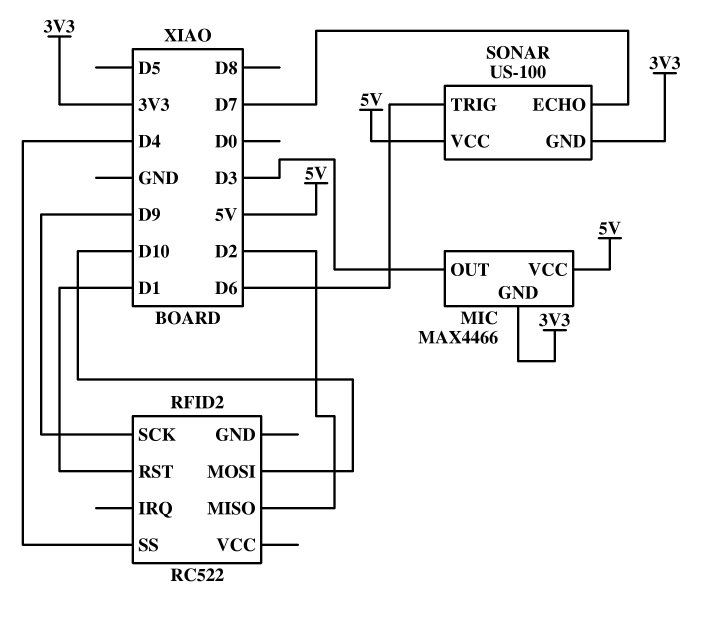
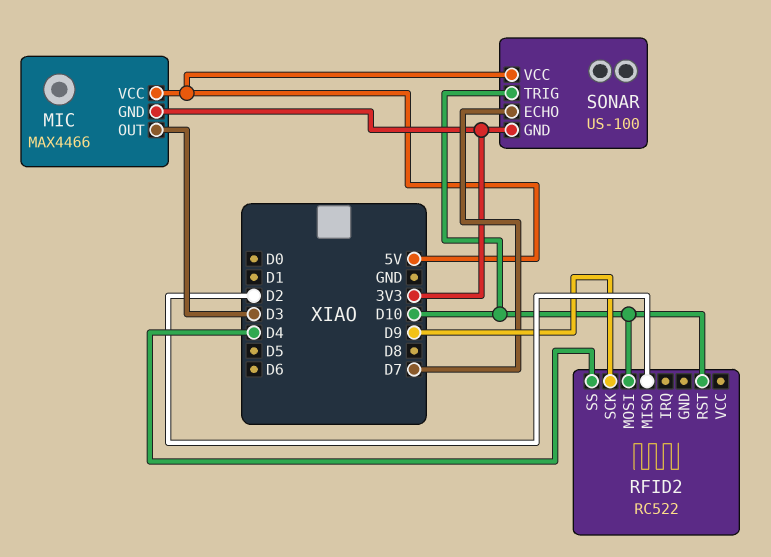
RFID2 pin RST: D1 -> D10
SONAR pin TRIG: D6 -> D10

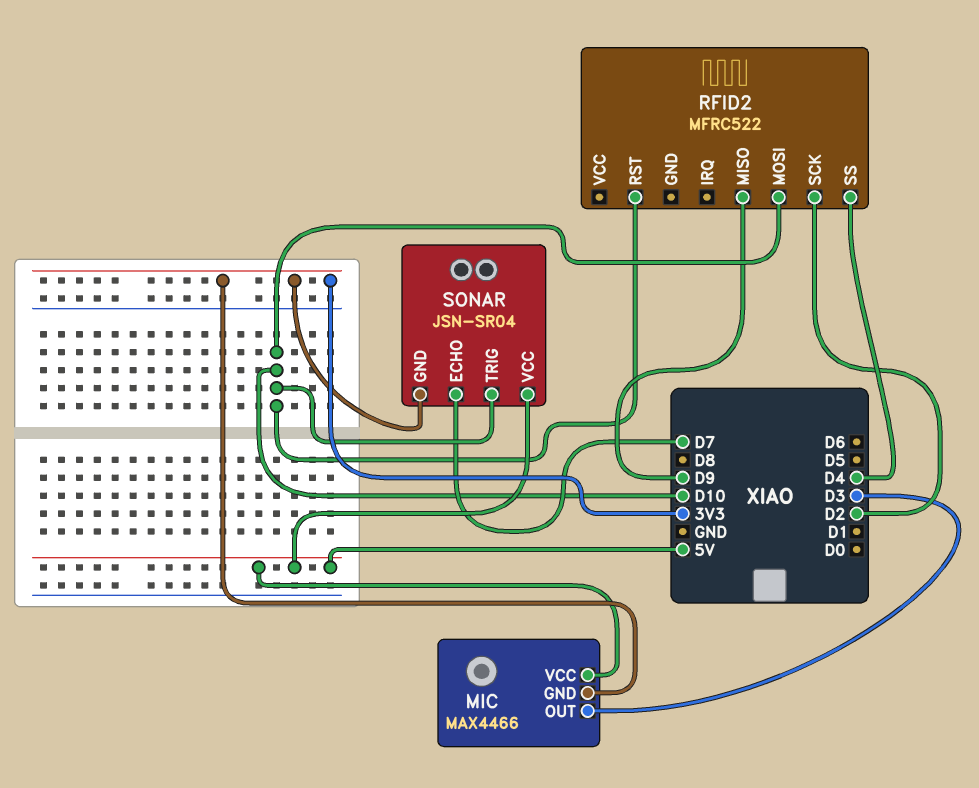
RFID2: RC522 -> MFRC522
RFID2 pin MISO: D2 -> D9
RFID2 pin SCK: D9 -> D2
SONAR: US-100 -> JSN-SR04

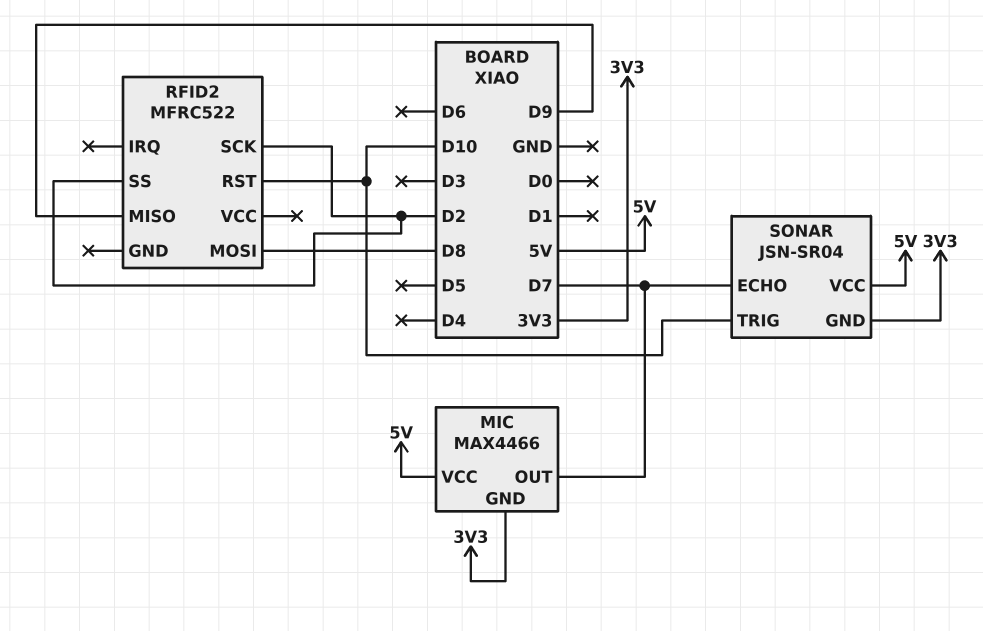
MIC pin OUT: D3 -> D7
RFID2 pin MOSI: D10 -> D8
RFID2 pin SS: D4 -> D2

